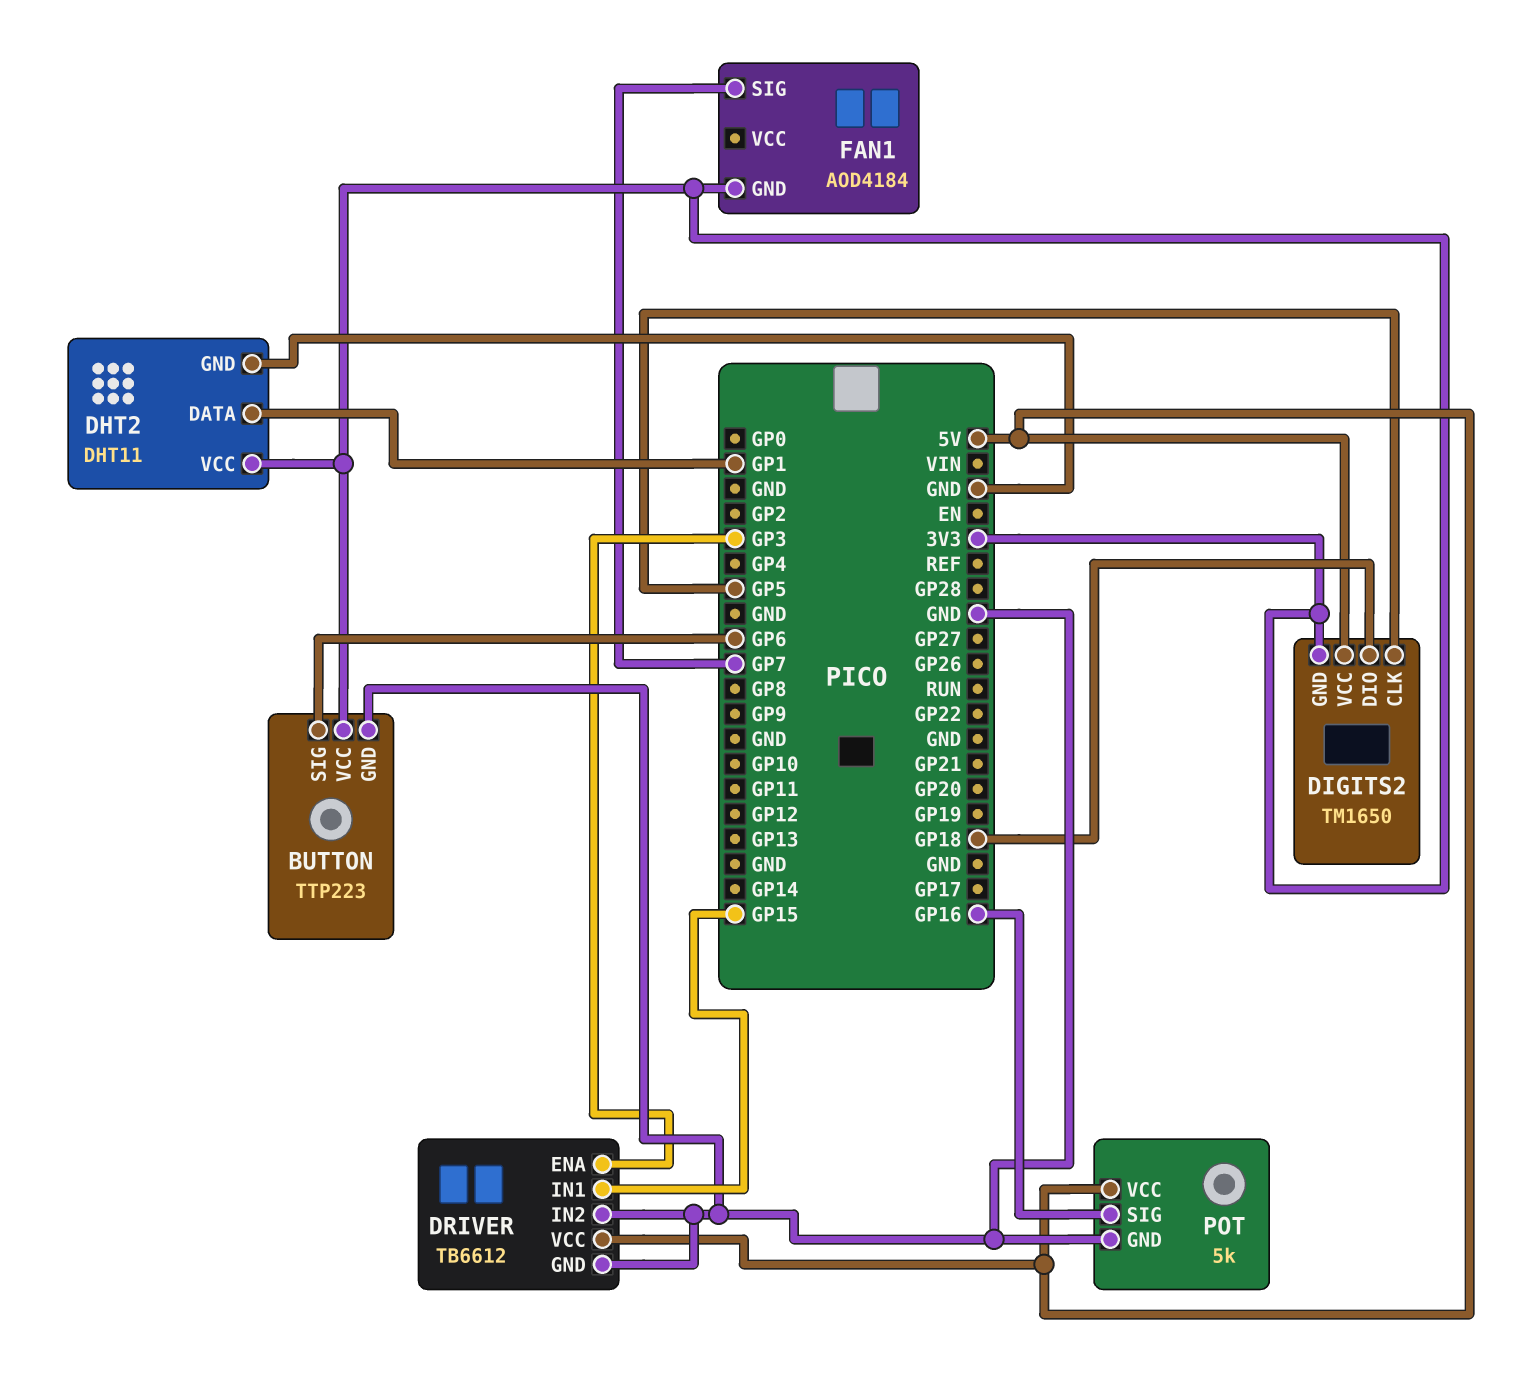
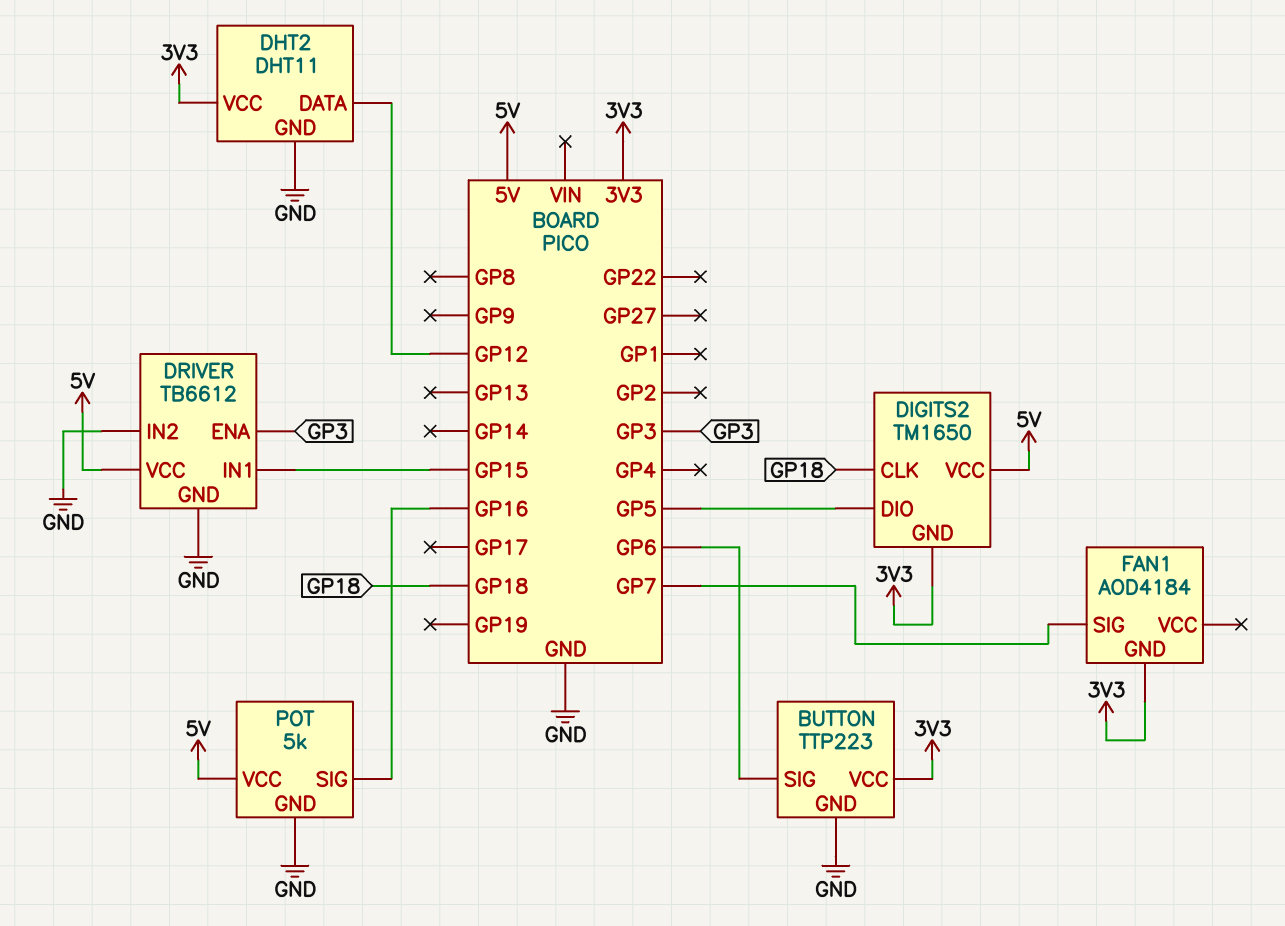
DHT2 pin DATA: GP1 -> GP12
DIGITS2 pin CLK: GP5 -> GP18
DIGITS2 pin DIO: GP18 -> GP5

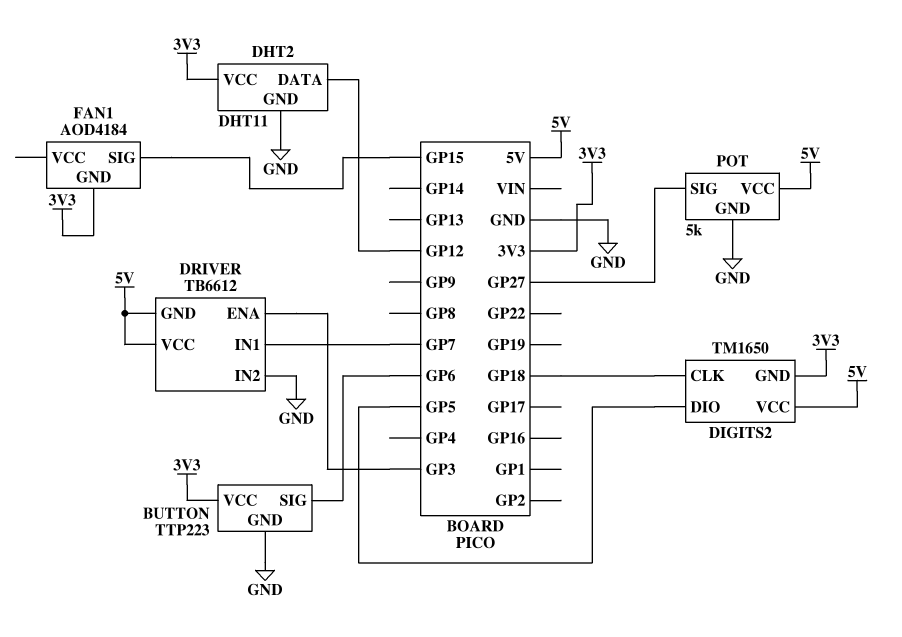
DRIVER pin GND: GND -> 5V
DRIVER pin IN1: GP15 -> GP7
FAN1 pin SIG: GP7 -> GP15
POT pin SIG: GP16 -> GP27

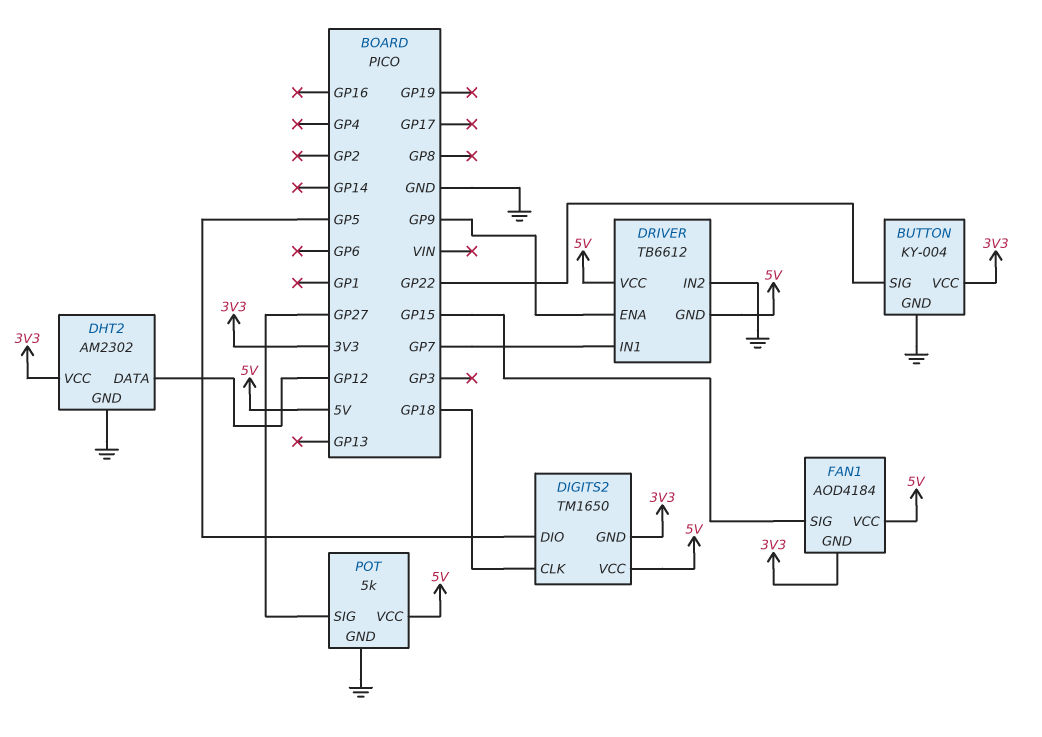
BUTTON: TTP223 -> KY-004
BUTTON pin SIG: GP6 -> GP22
DHT2: DHT11 -> AM2302
DRIVER pin ENA: GP3 -> GP9
FAN1 pin VCC: none -> 5V

